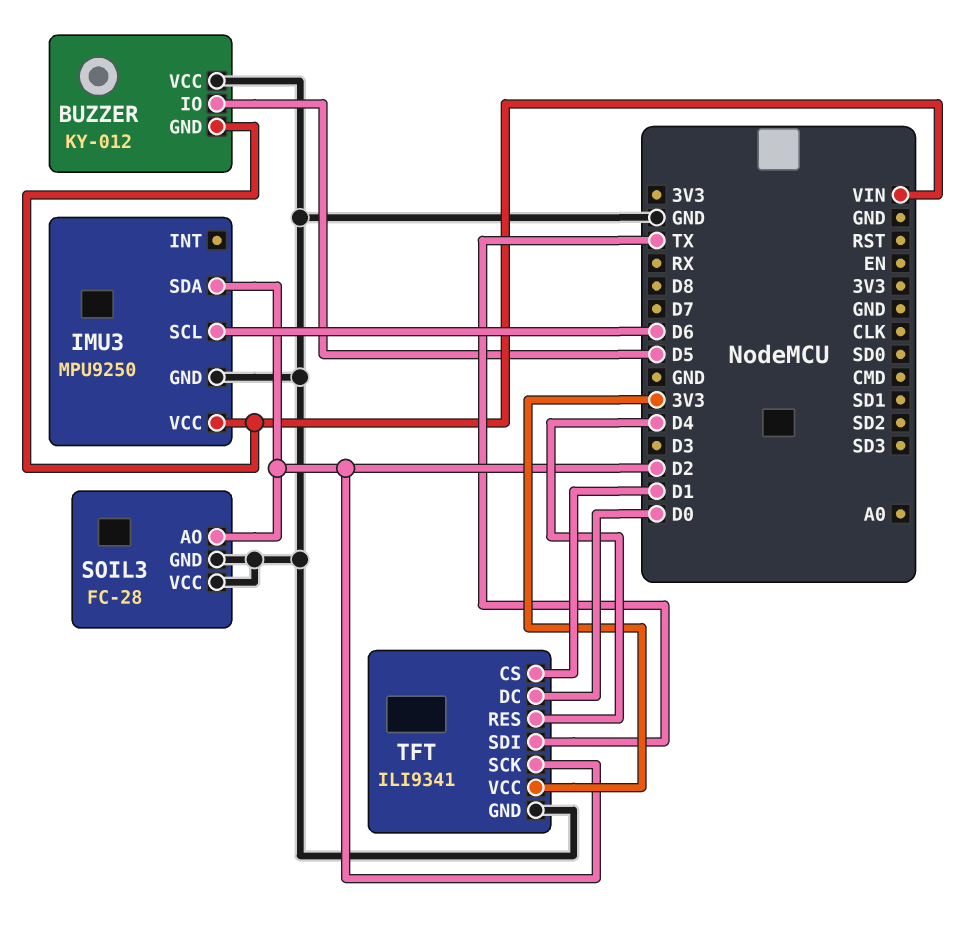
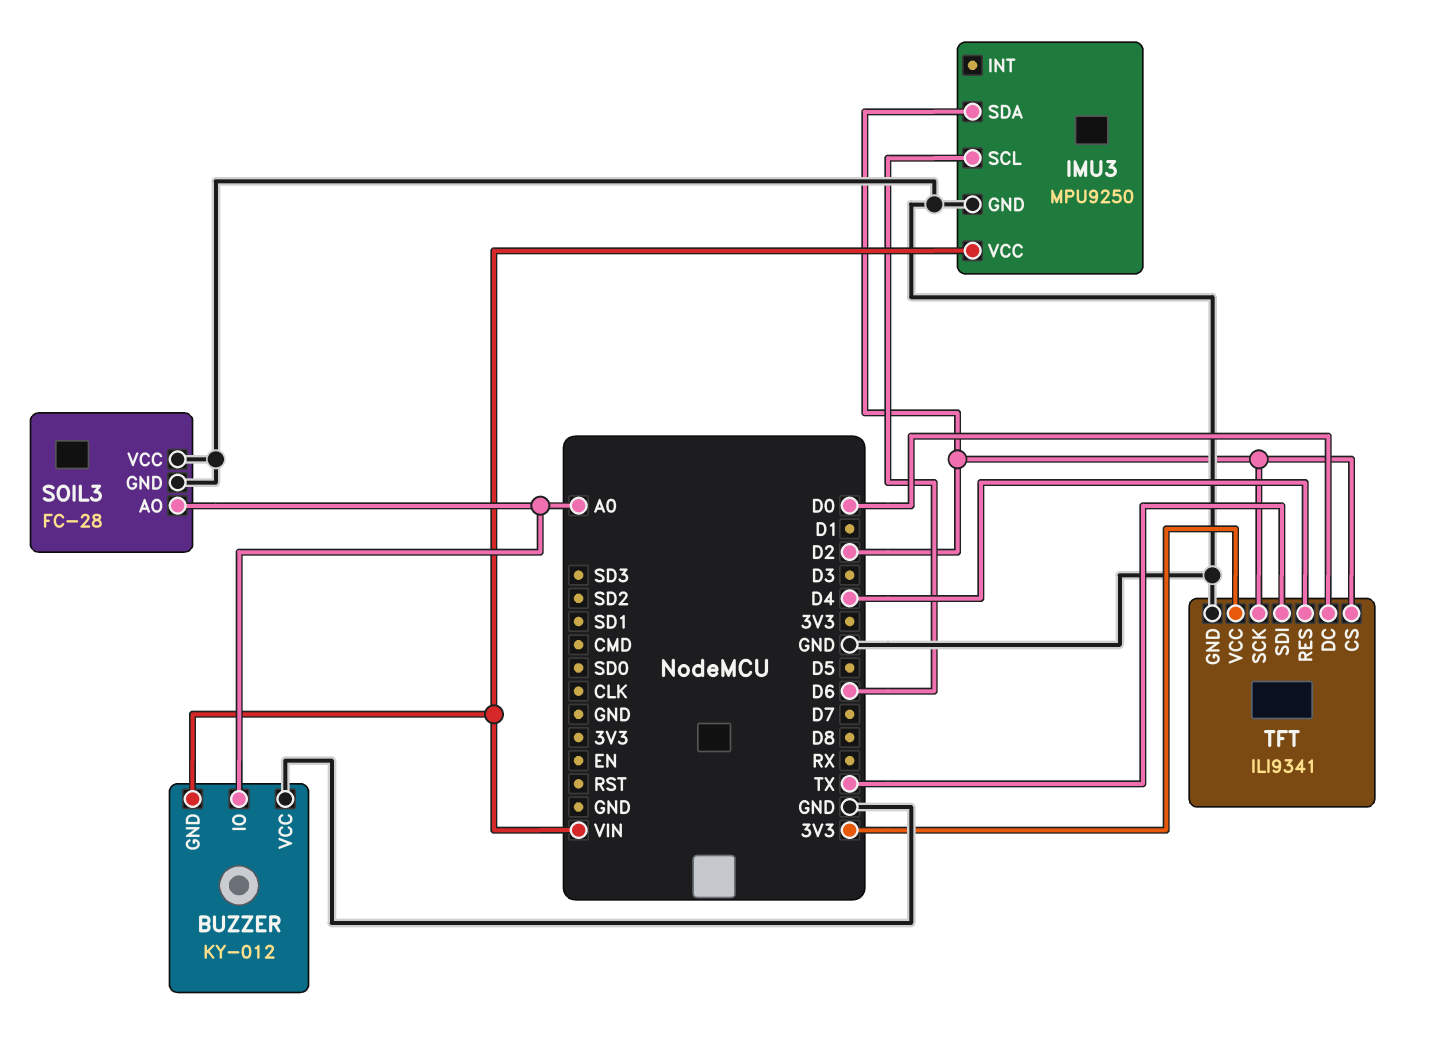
BUZZER pin IO: D5 -> A0
SOIL3 pin AO: D2 -> A0
TFT pin CS: D1 -> D2

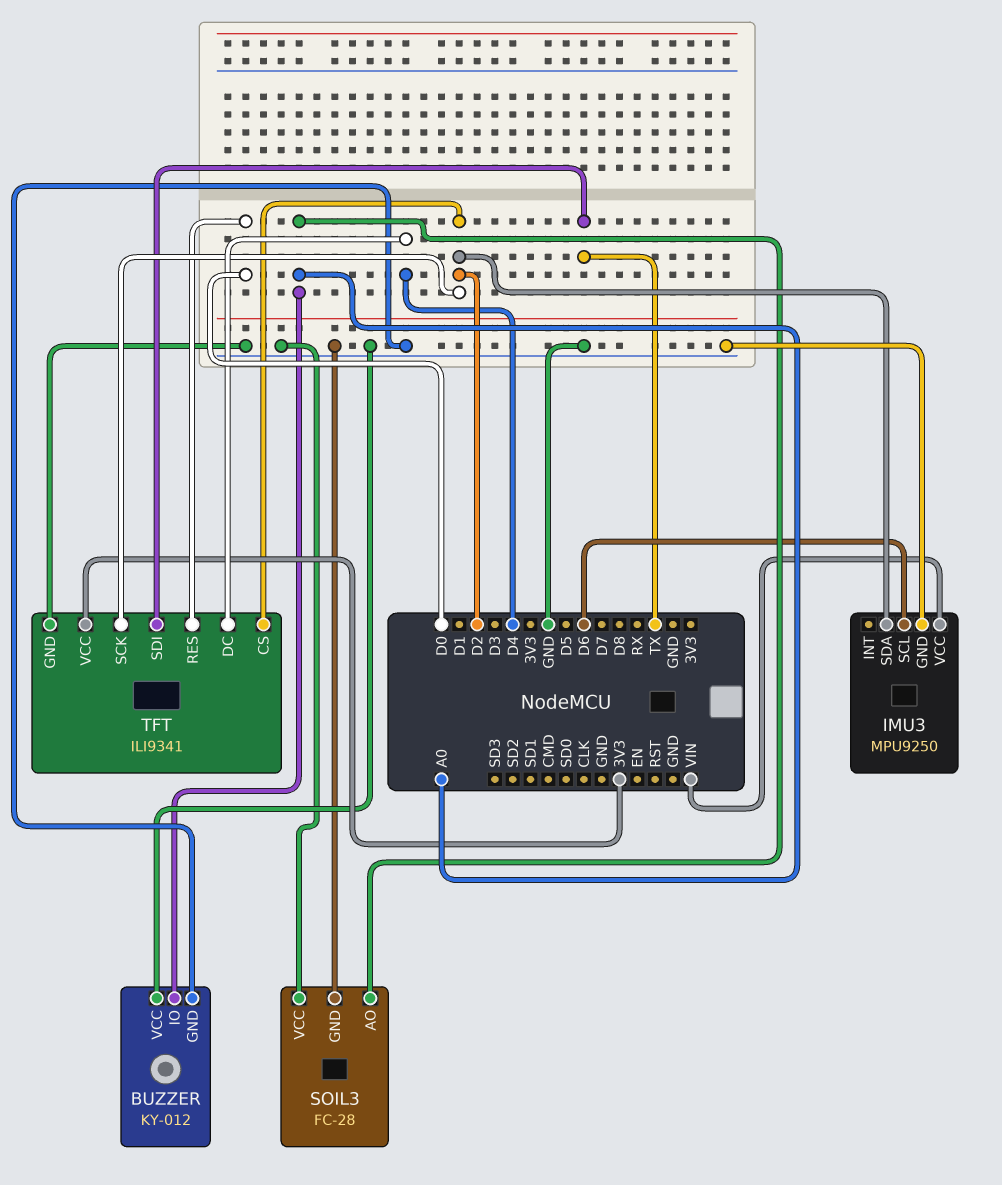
BUZZER pin GND: VIN -> GND
TFT pin DC: D0 -> D4
TFT pin RES: D4 -> D0

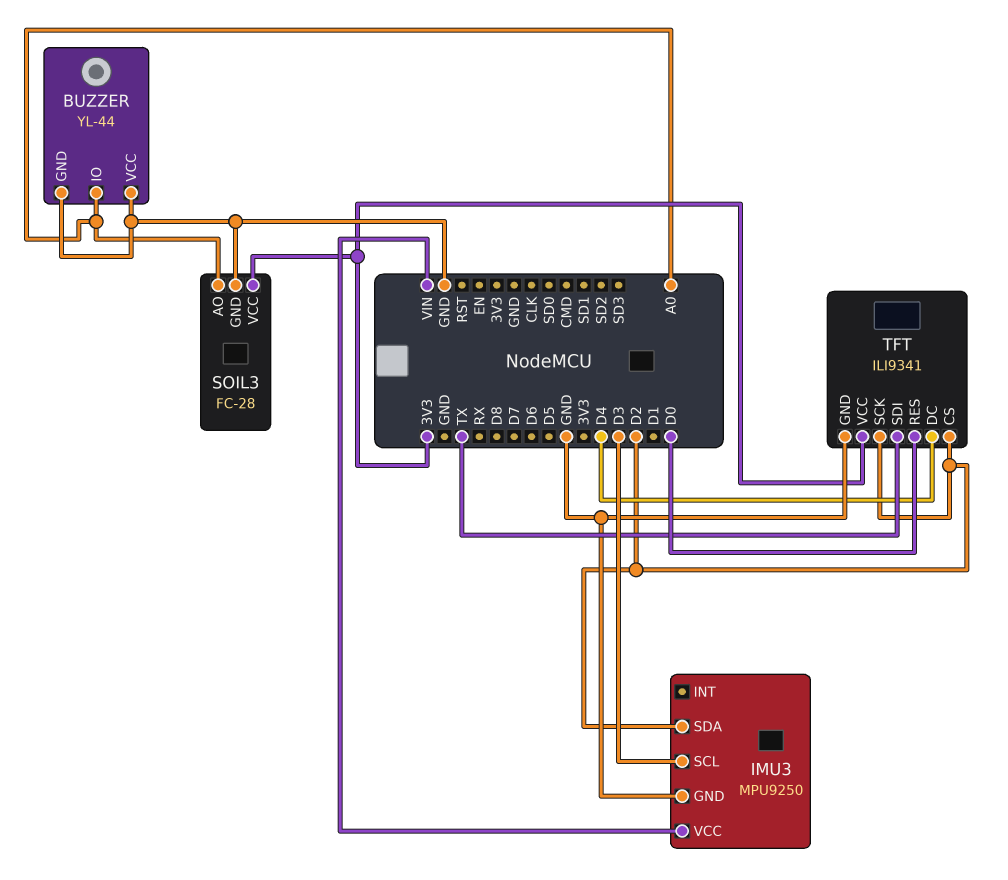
BUZZER: KY-012 -> YL-44
IMU3 pin SCL: D6 -> D3
SOIL3 pin VCC: GND -> 3V3

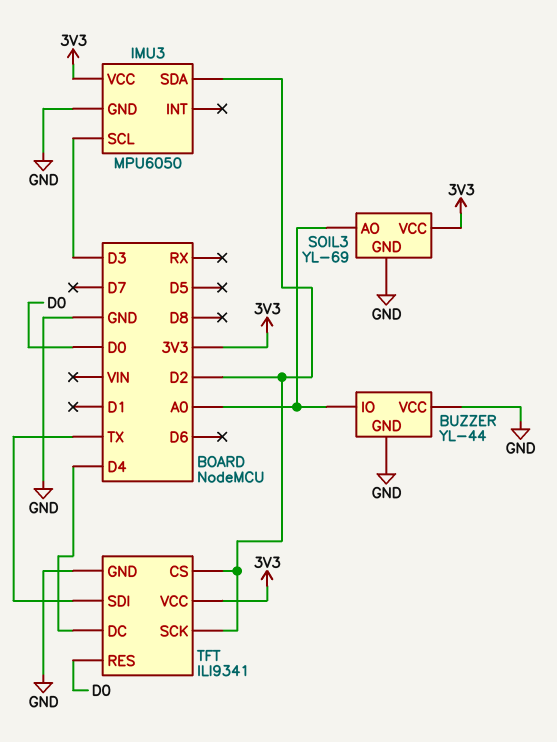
IMU3: MPU9250 -> MPU6050
IMU3 pin VCC: VIN -> 3V3
SOIL3: FC-28 -> YL-69

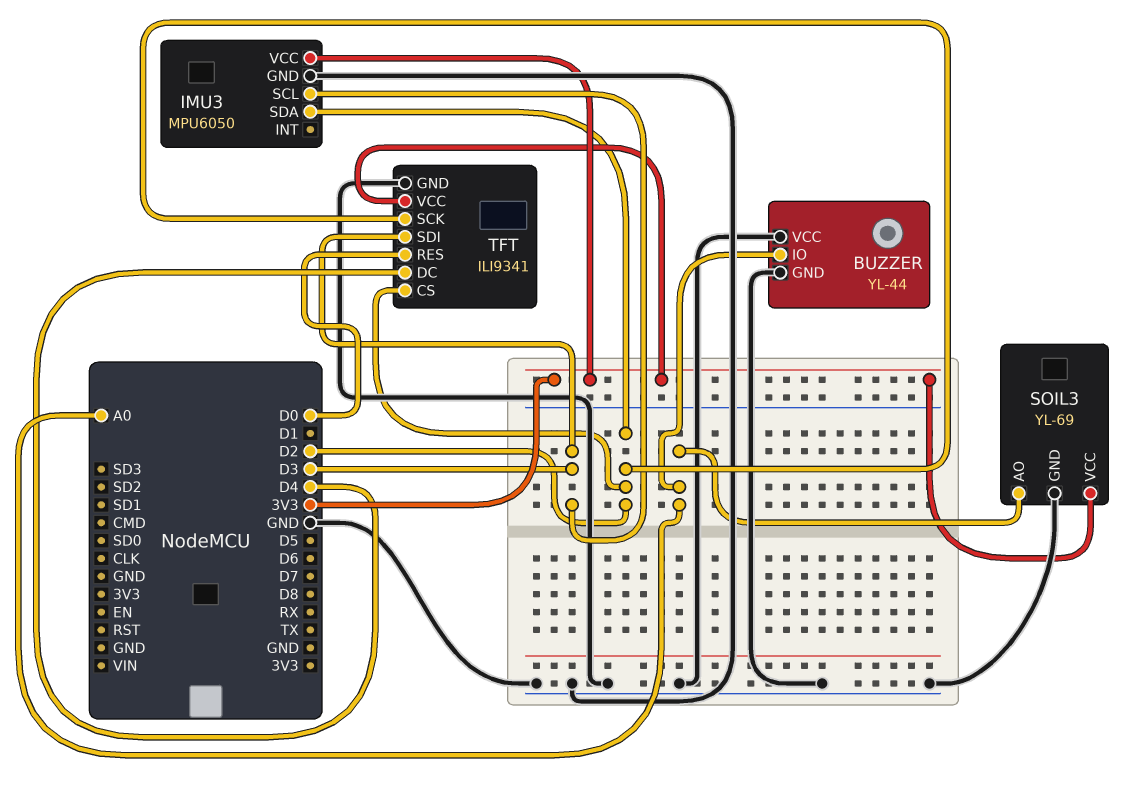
TFT pin SDI: TX -> D3

